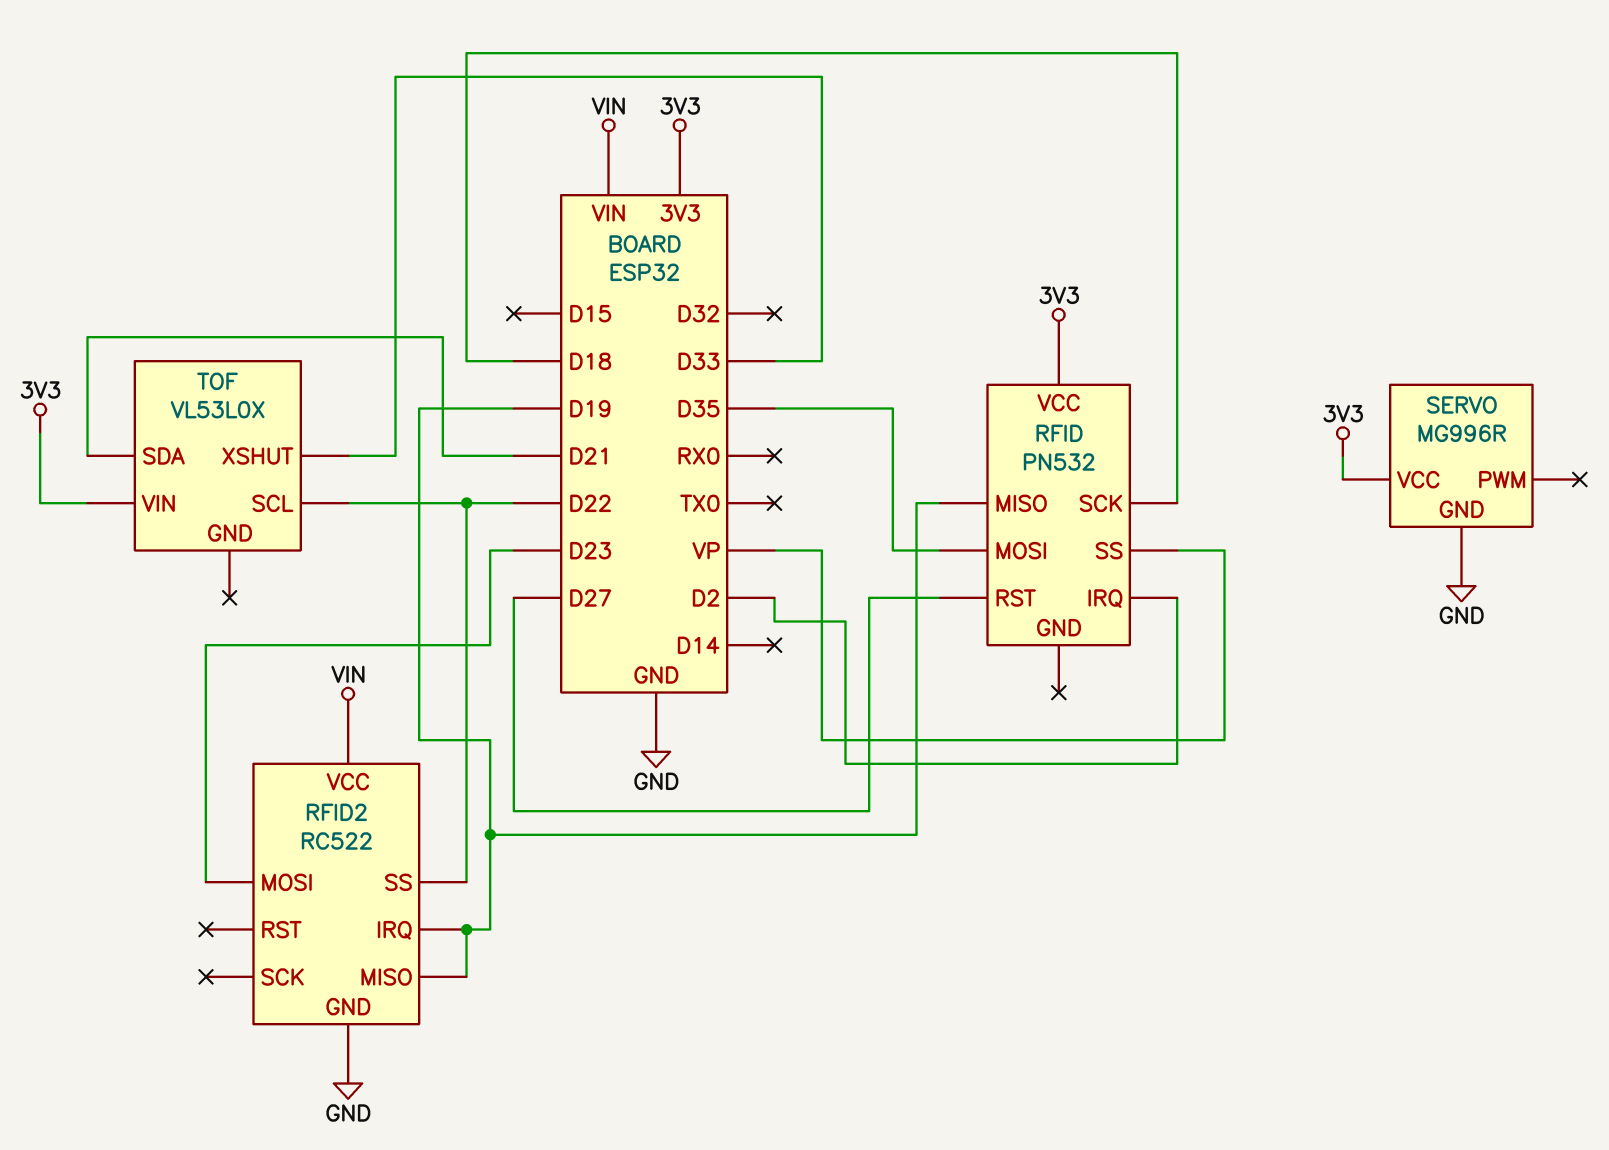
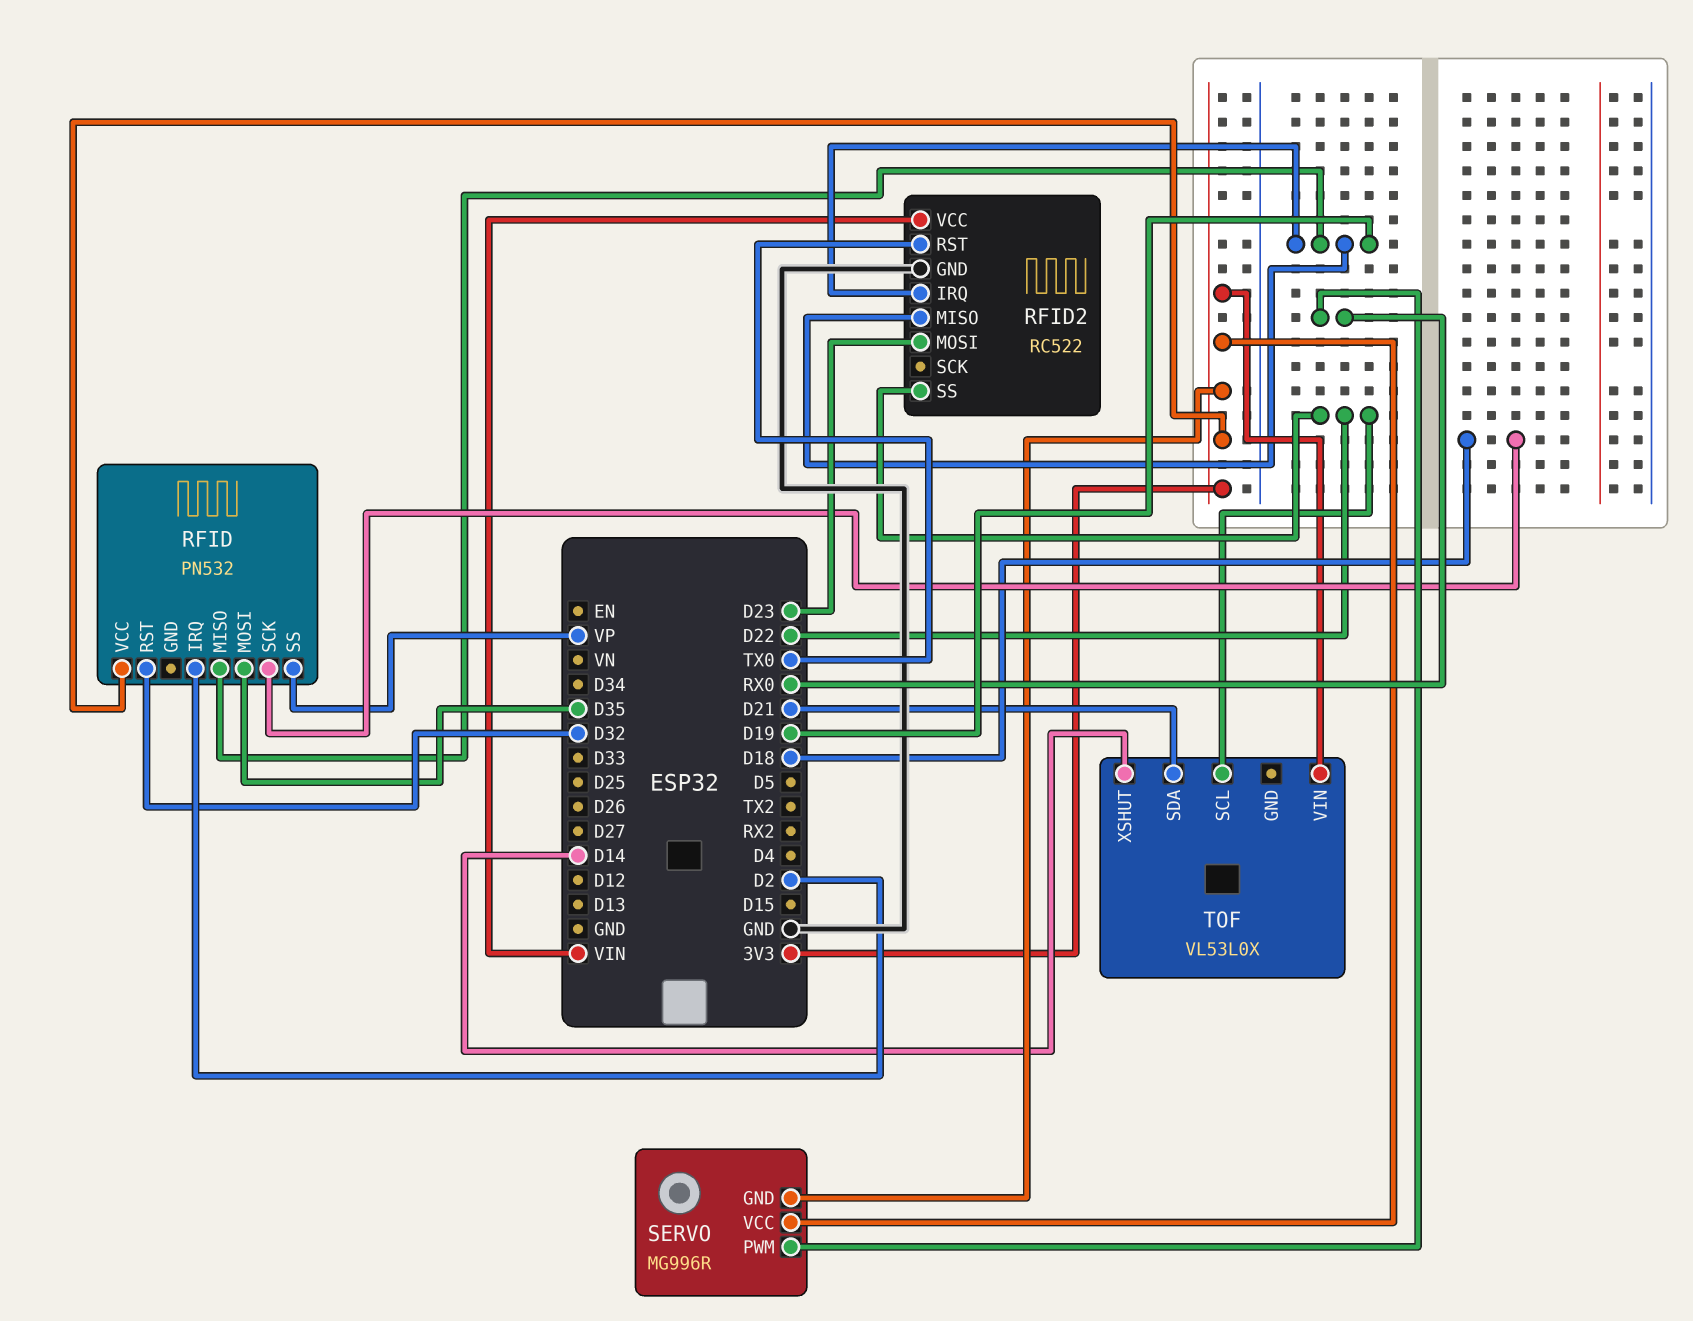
RFID pin RST: D27 -> D32
RFID2 pin RST: none -> TX0
SERVO pin GND: GND -> 3V3
SERVO pin PWM: none -> RX0
TOF pin XSHUT: D33 -> D14

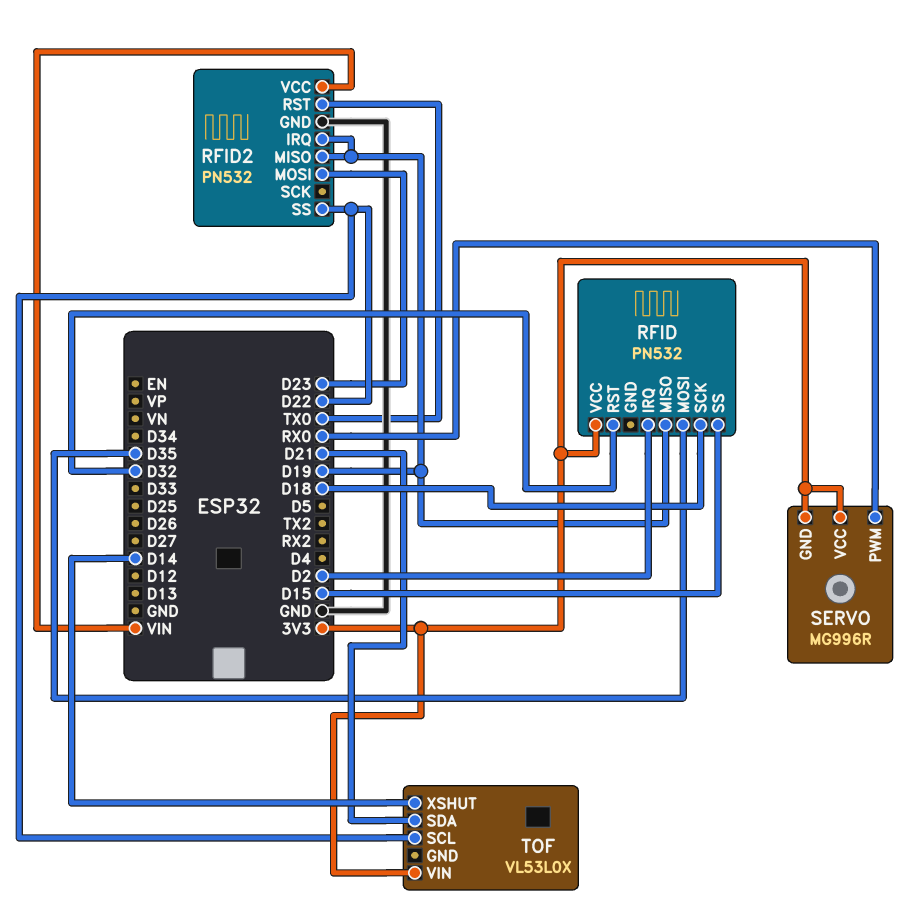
RFID pin SS: VP -> D15
RFID2: RC522 -> PN532

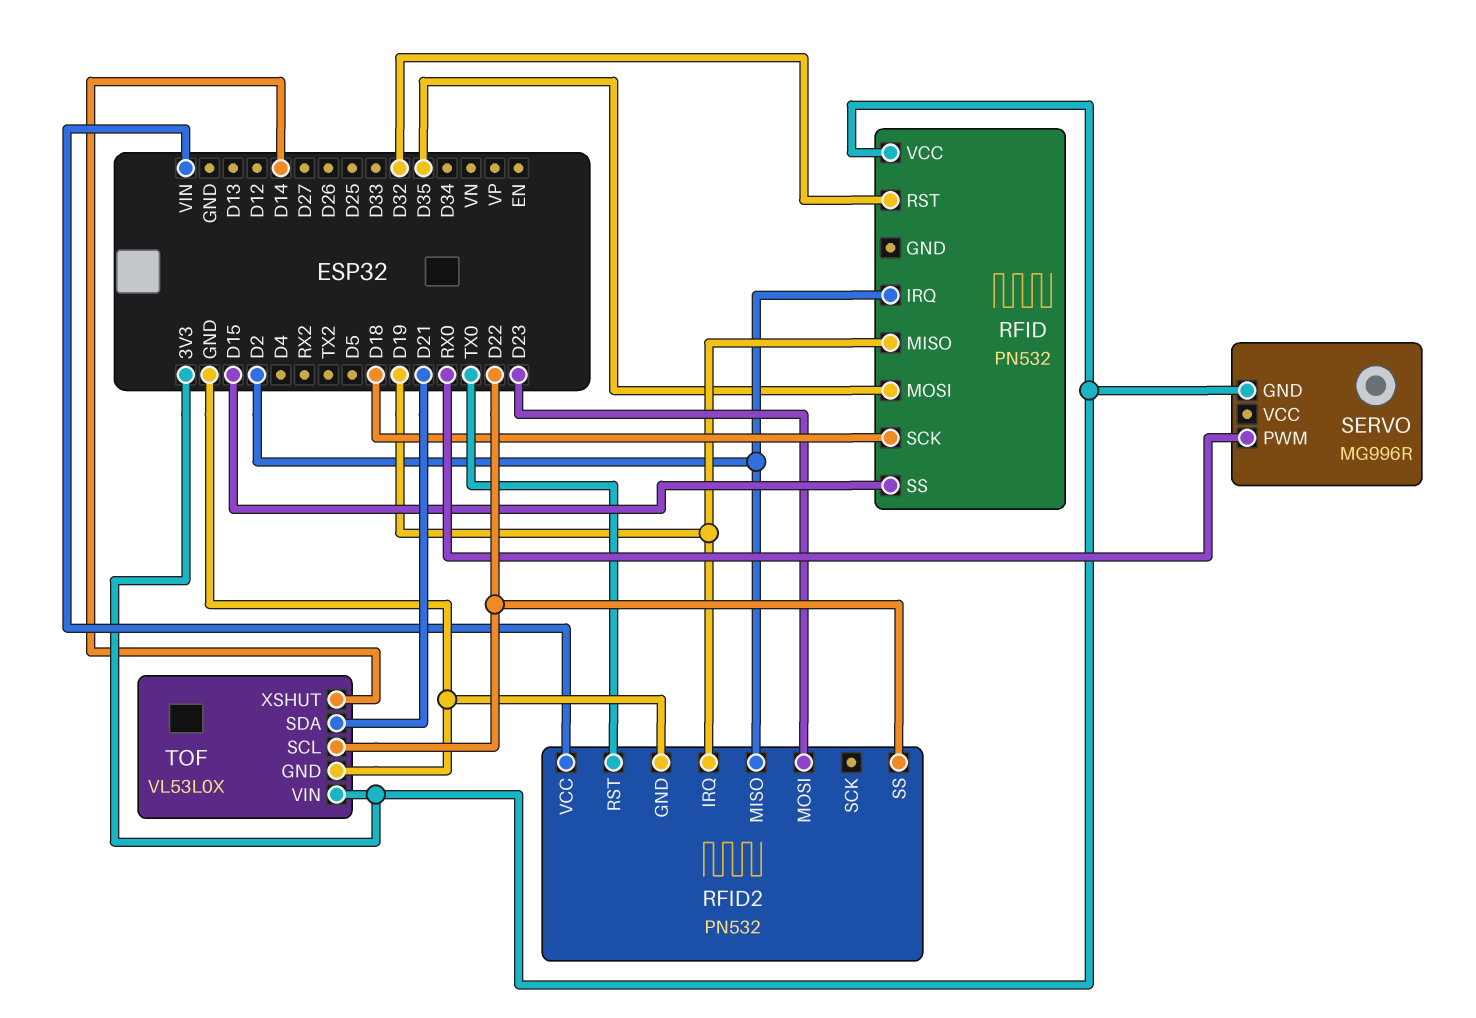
RFID2 pin MISO: D19 -> D2
SERVO pin VCC: 3V3 -> none
TOF pin GND: none -> GND

